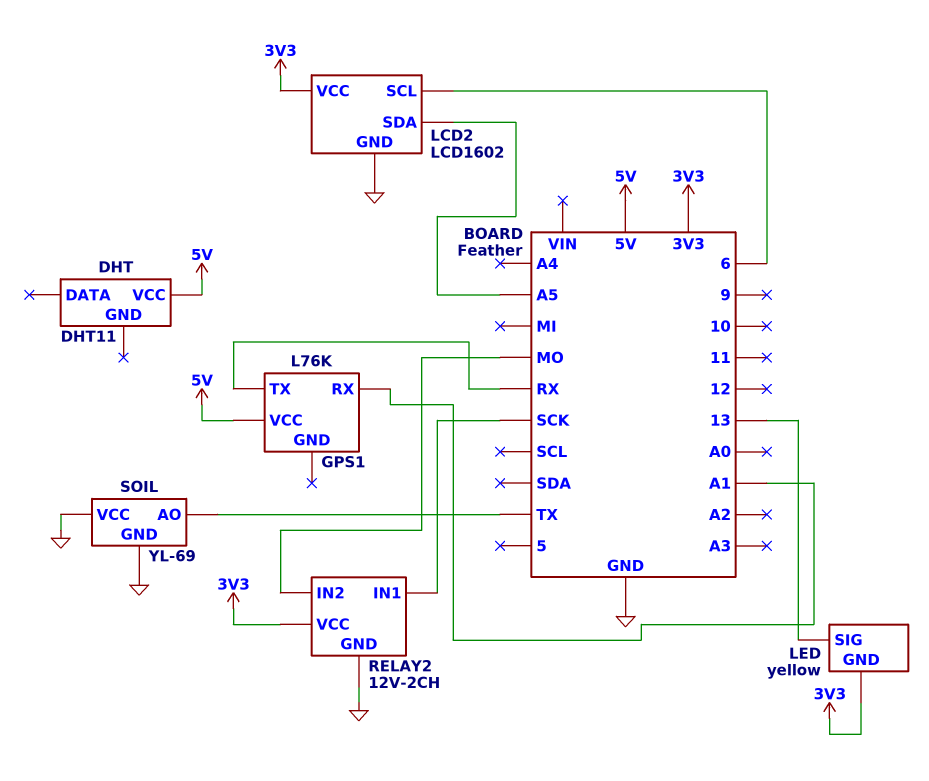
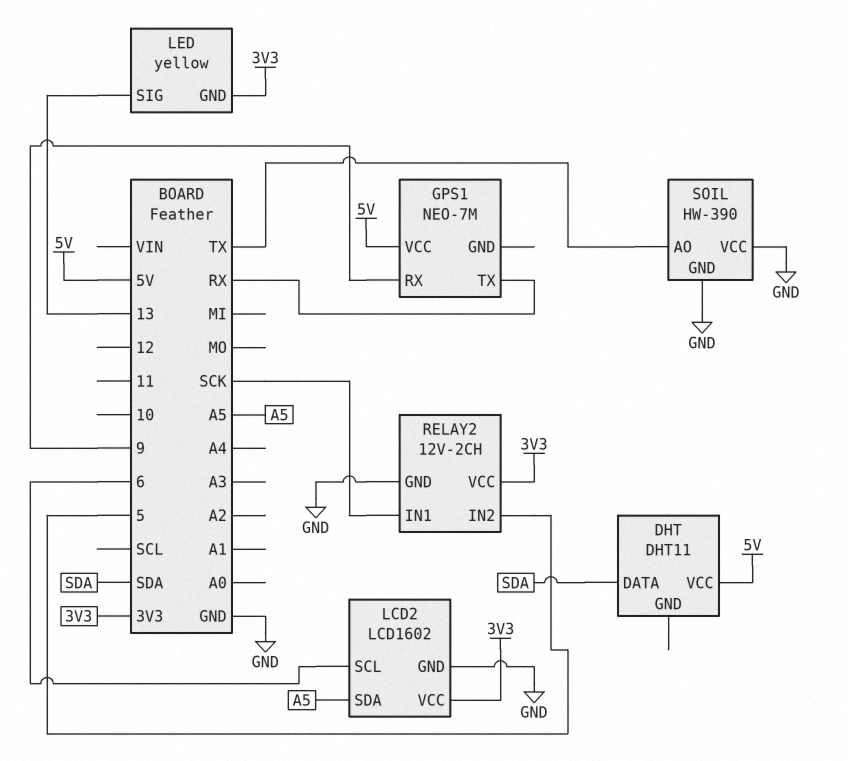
DHT pin DATA: none -> SDA
GPS1: L76K -> NEO-7M
GPS1 pin RX: A1 -> 9
RELAY2 pin IN2: MO -> 5
SOIL: YL-69 -> HW-390

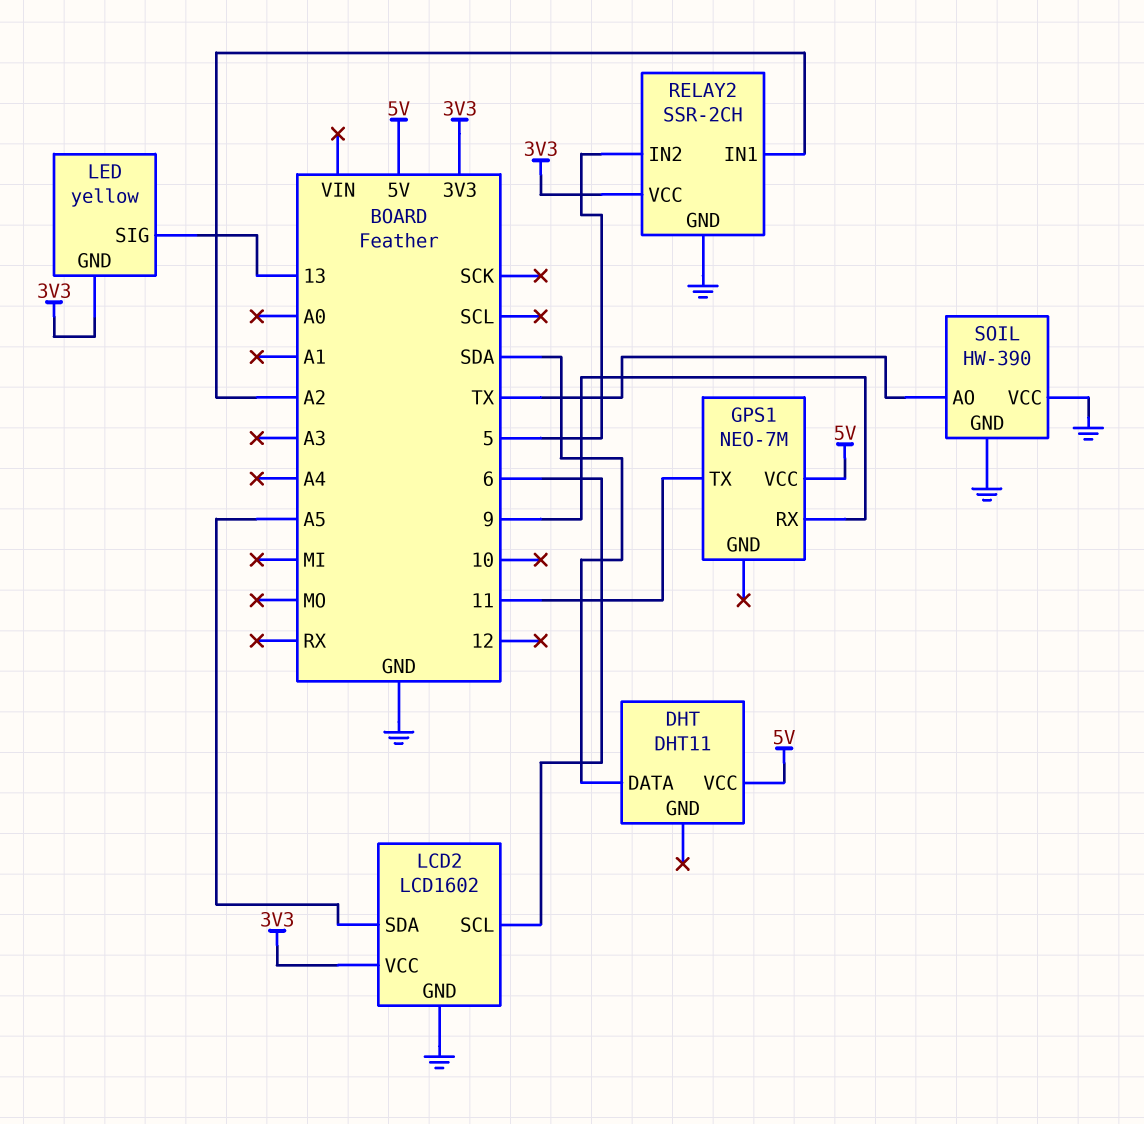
GPS1 pin TX: RX -> 11
RELAY2: 12V-2CH -> SSR-2CH
RELAY2 pin IN1: SCK -> A2

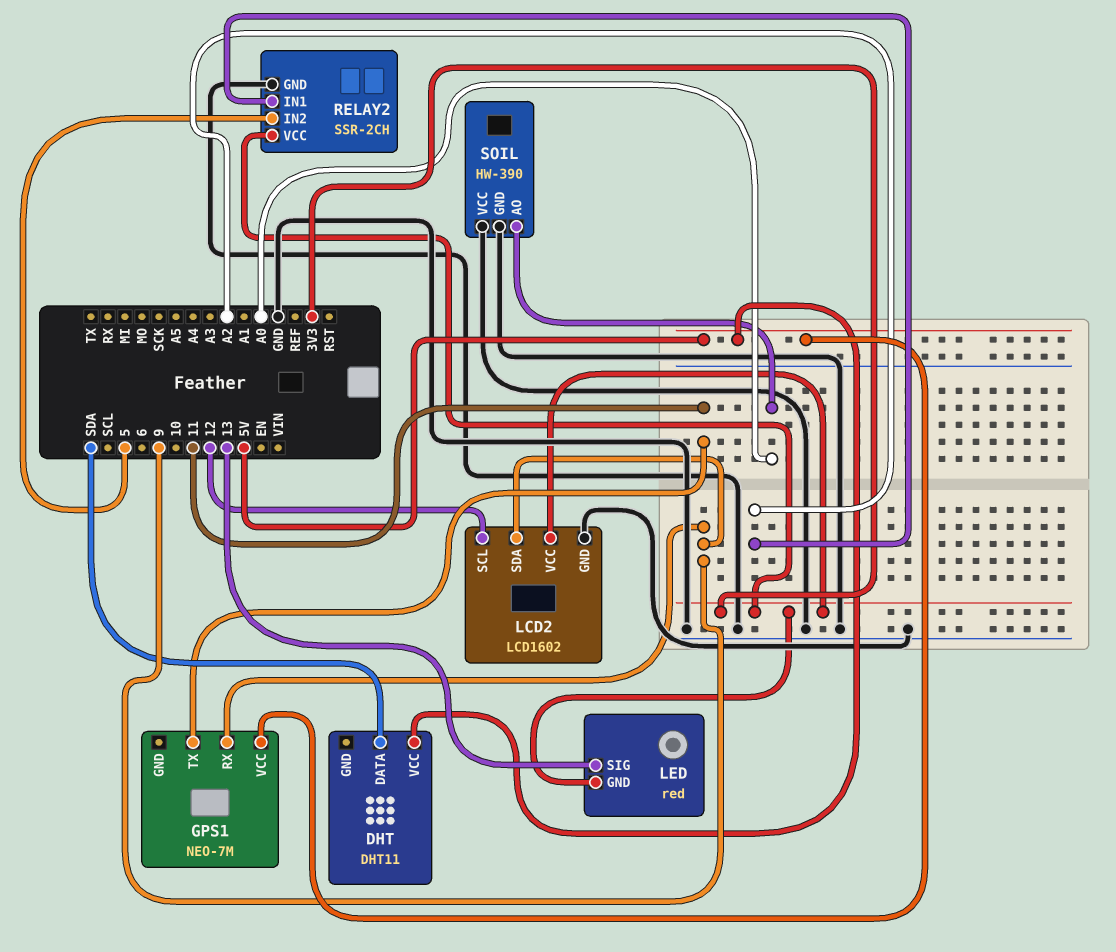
LCD2 pin SCL: 6 -> 12
LCD2 pin SDA: A5 -> 9
LED: yellow -> red
SOIL pin AO: TX -> A0

